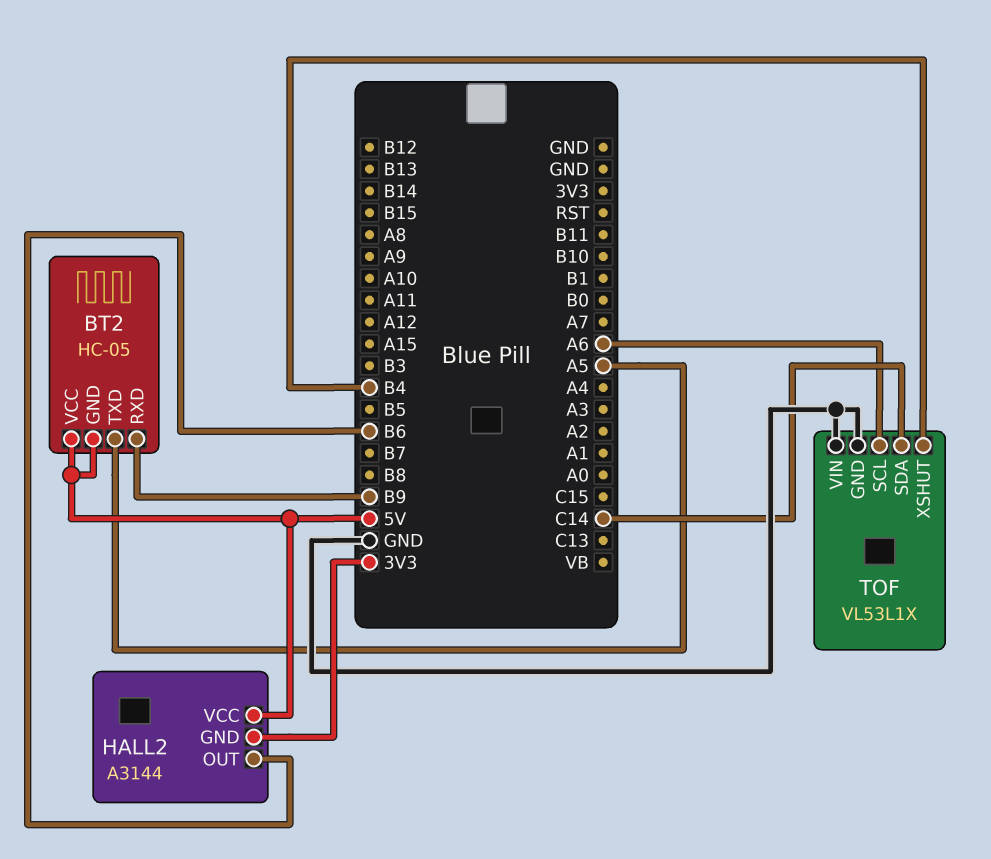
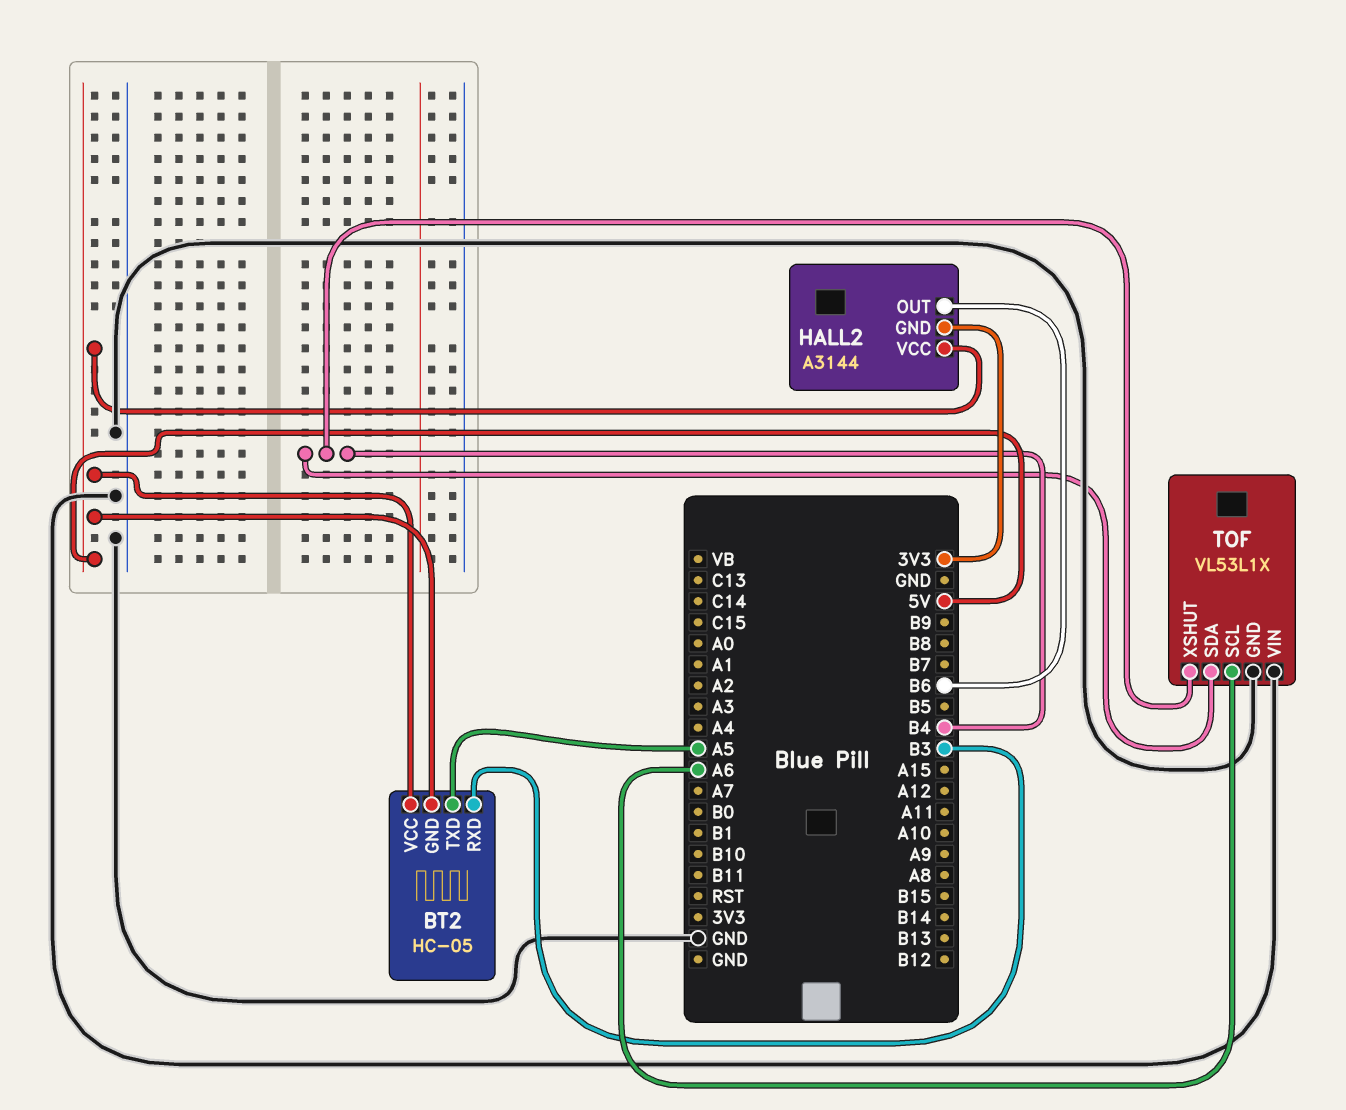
BT2 pin RXD: B9 -> B3
TOF pin SDA: C14 -> B4

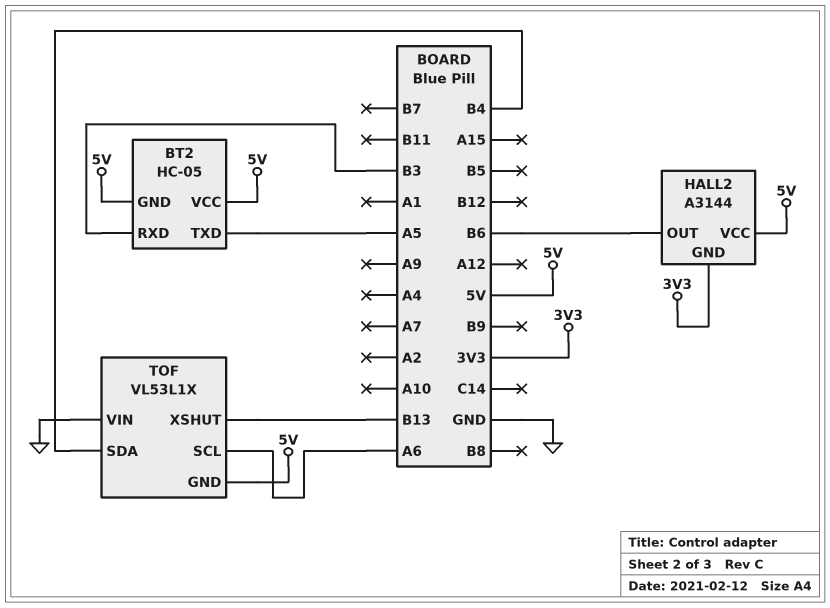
TOF pin GND: GND -> 5V
TOF pin XSHUT: B4 -> B13

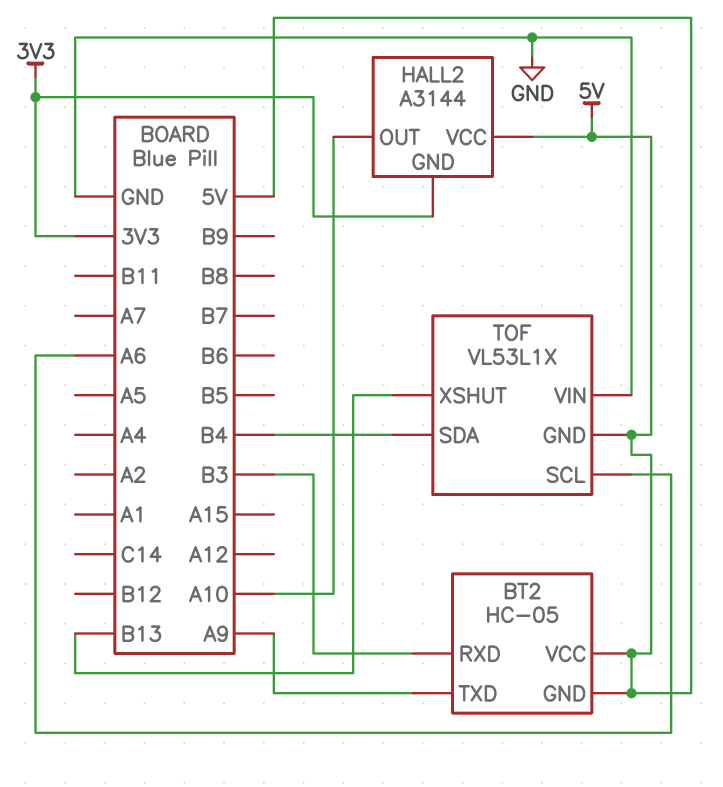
BT2 pin TXD: A5 -> A9
HALL2 pin OUT: B6 -> A10

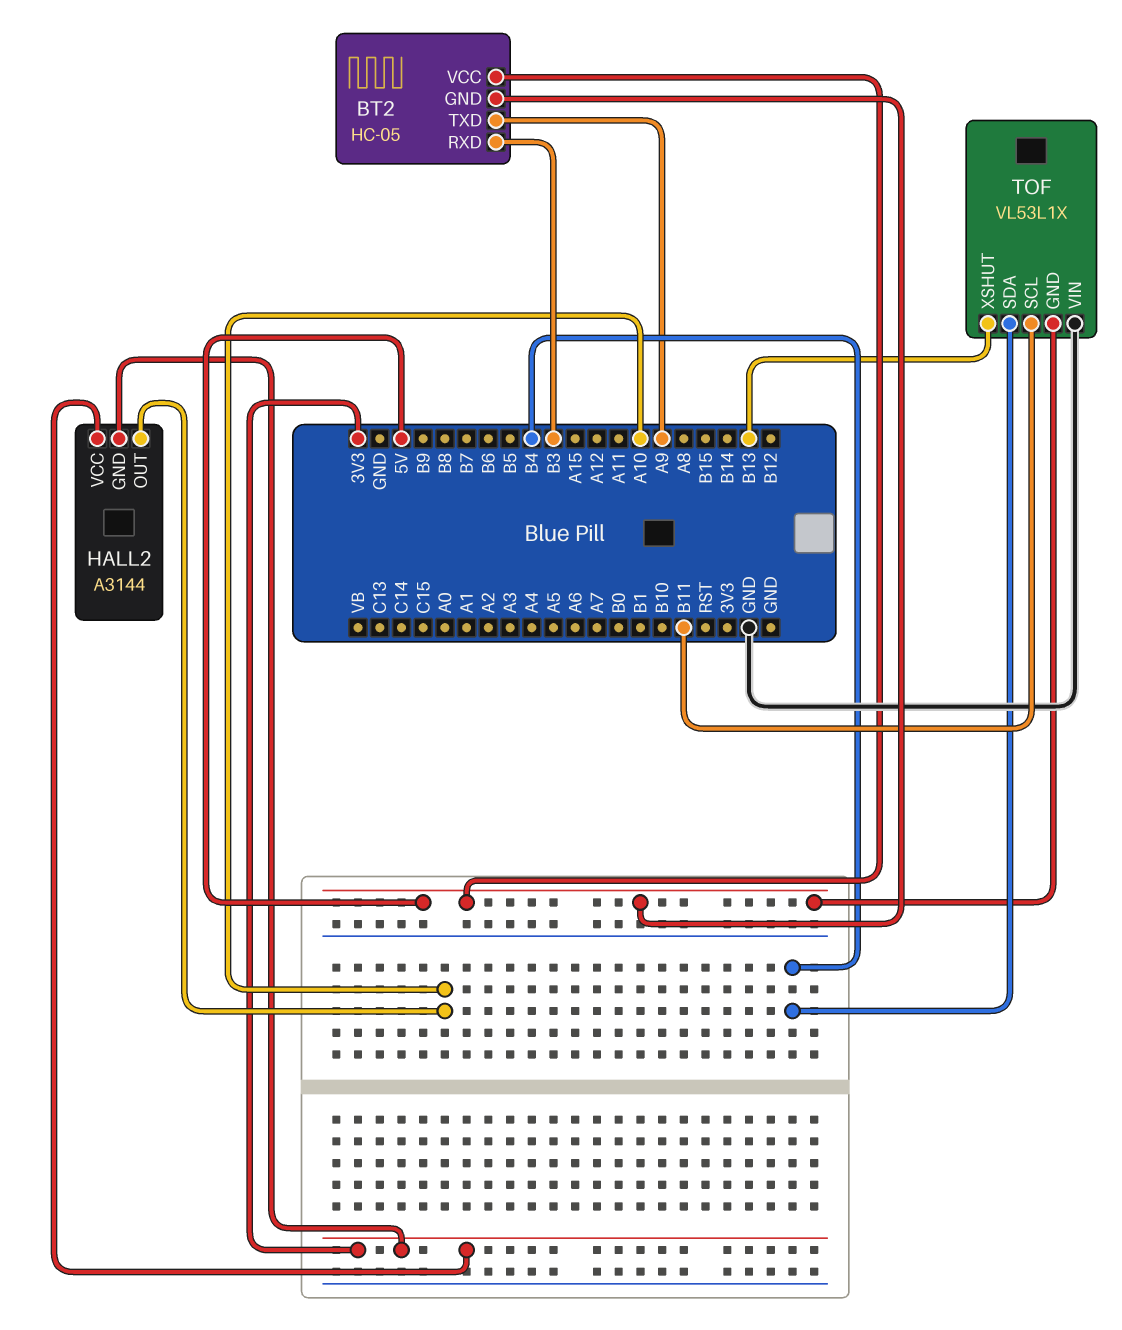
HALL2 pin VCC: 5V -> 3V3
TOF pin SCL: A6 -> B11

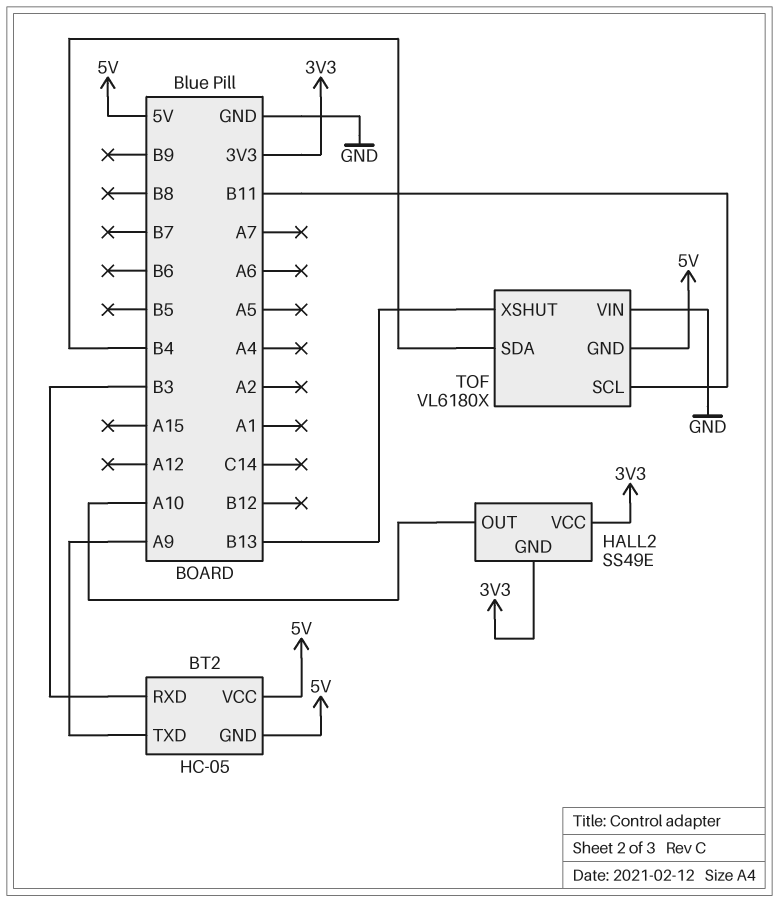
HALL2: A3144 -> SS49E
TOF: VL53L1X -> VL6180X

